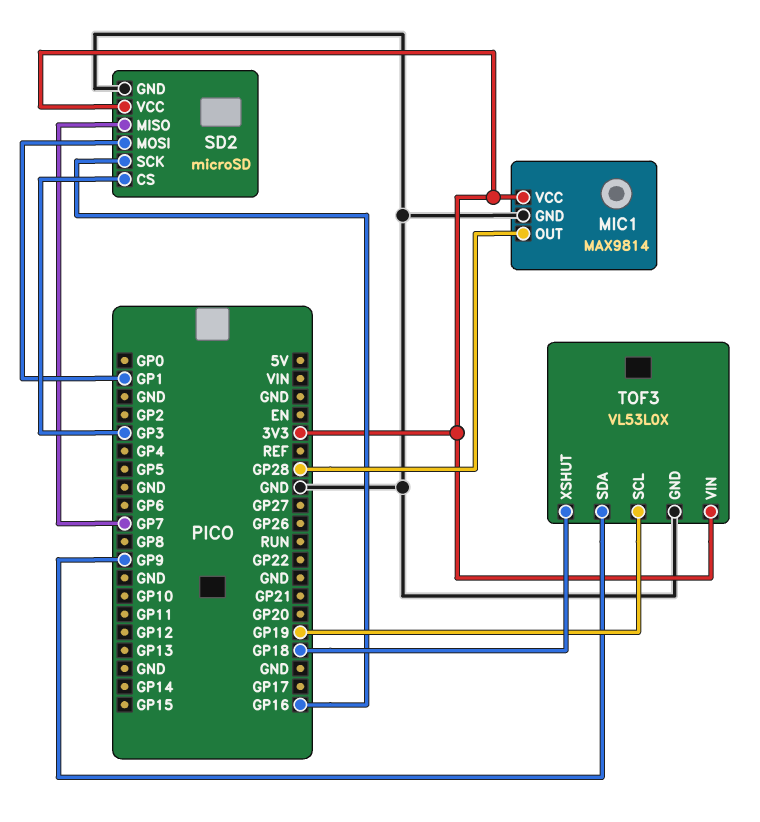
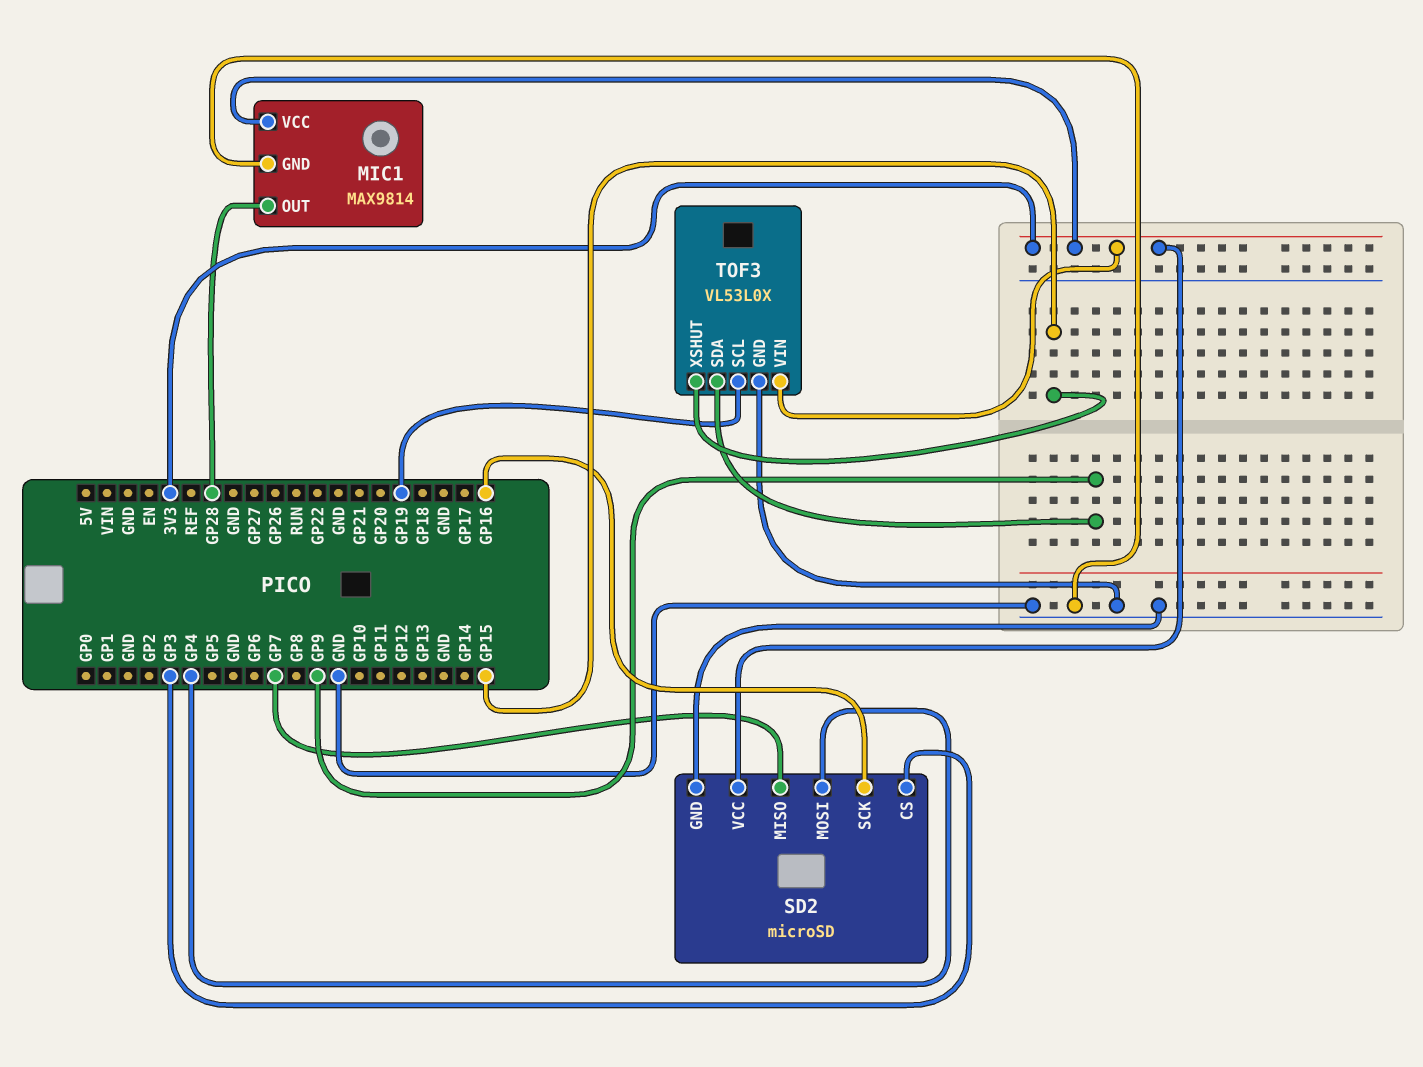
SD2 pin MOSI: GP1 -> GP4
TOF3 pin XSHUT: GP18 -> GP15

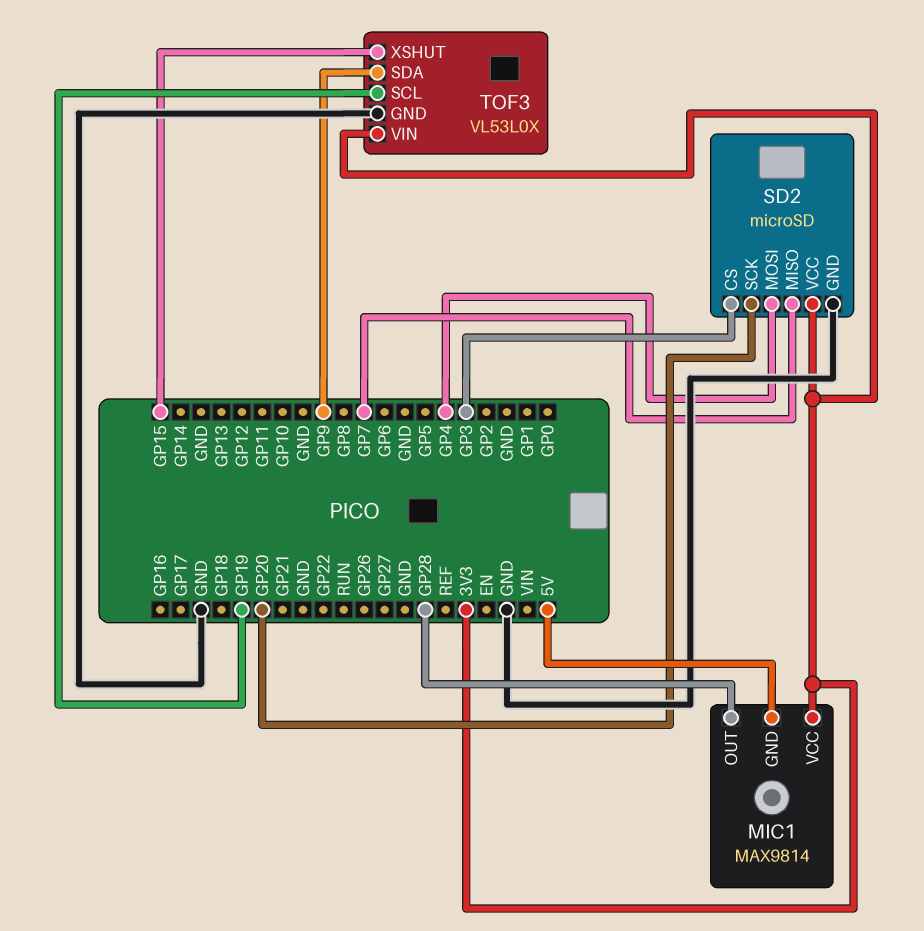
MIC1 pin GND: GND -> 5V
SD2 pin SCK: GP16 -> GP20

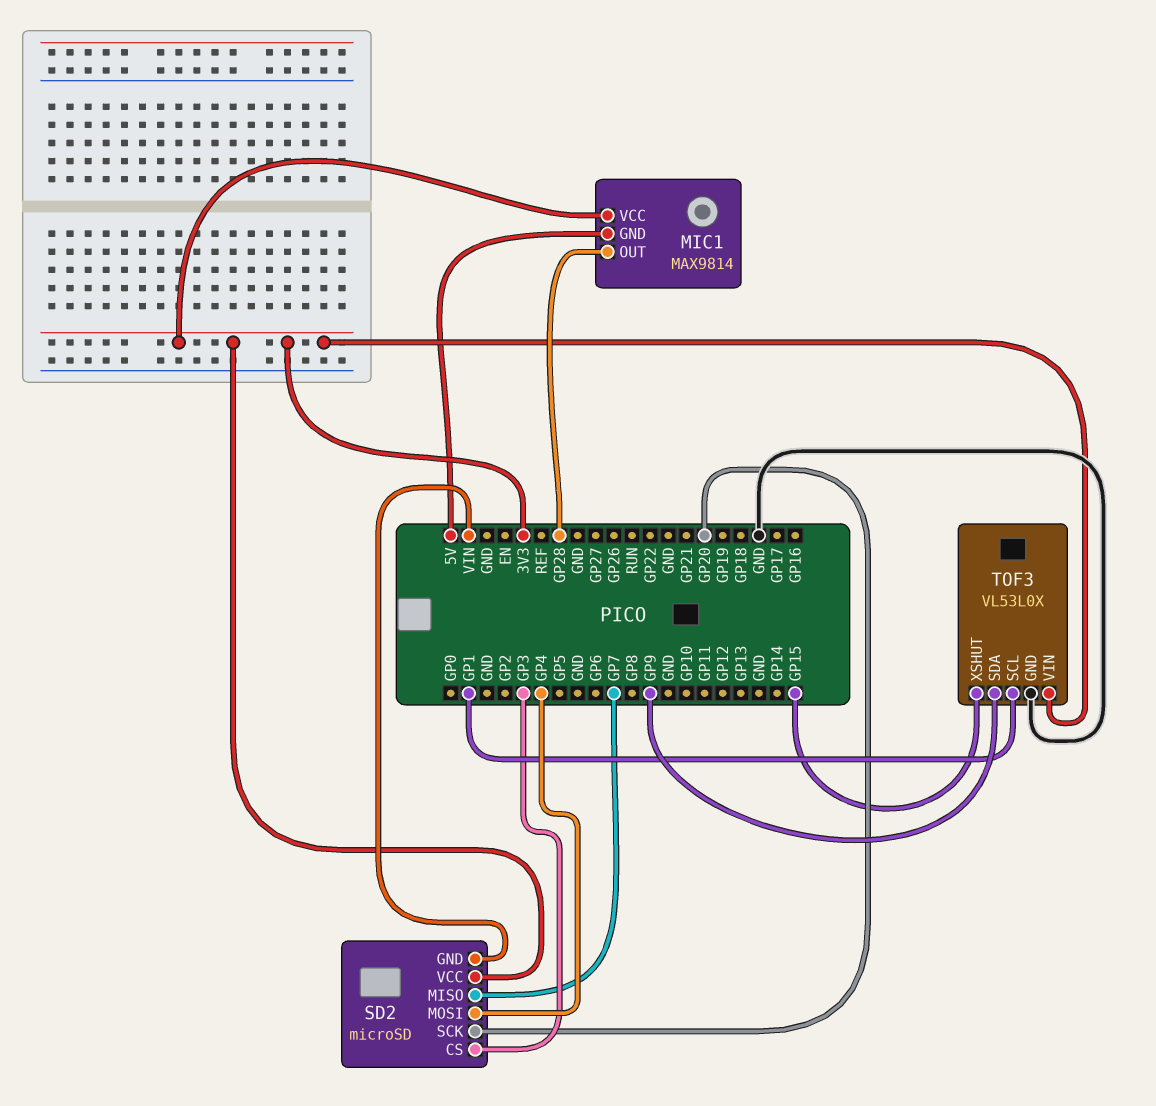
SD2 pin GND: GND -> VIN
TOF3 pin SCL: GP19 -> GP1

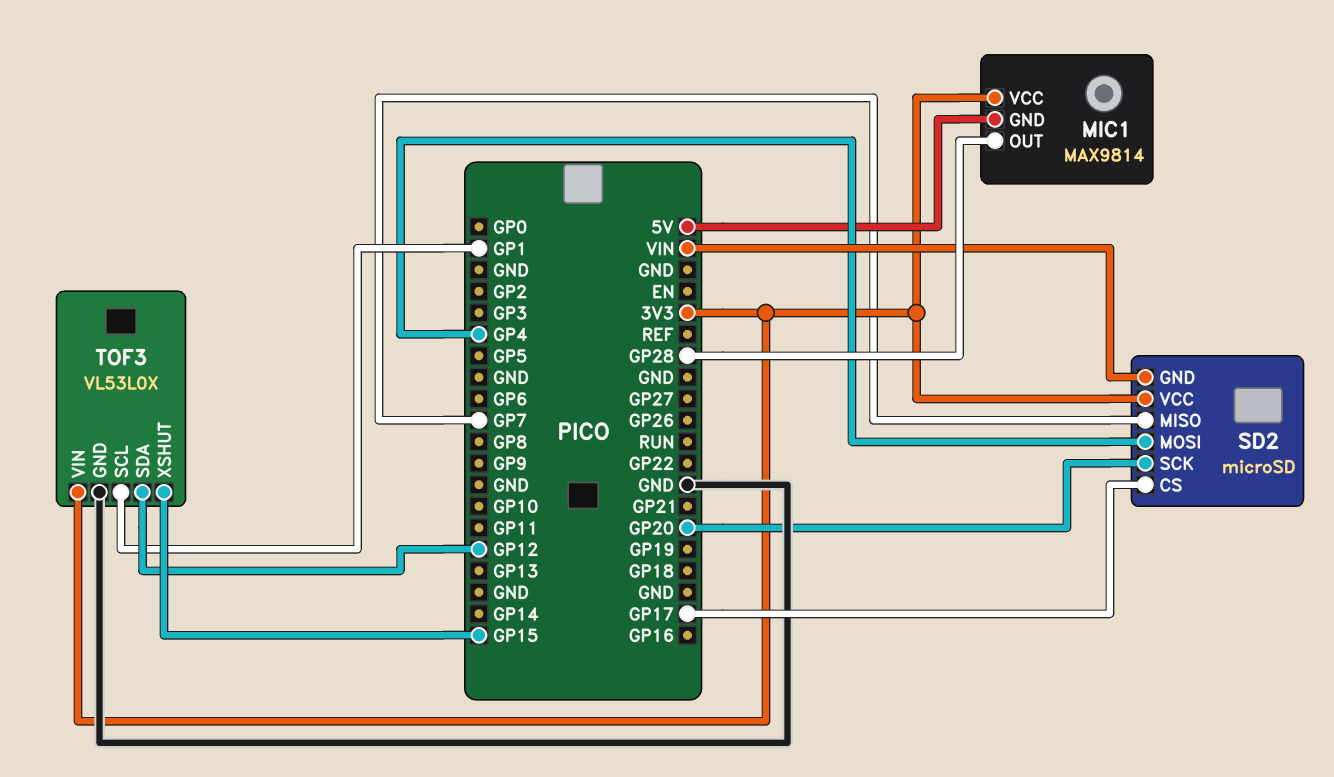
SD2 pin CS: GP3 -> GP17
TOF3 pin SDA: GP9 -> GP12

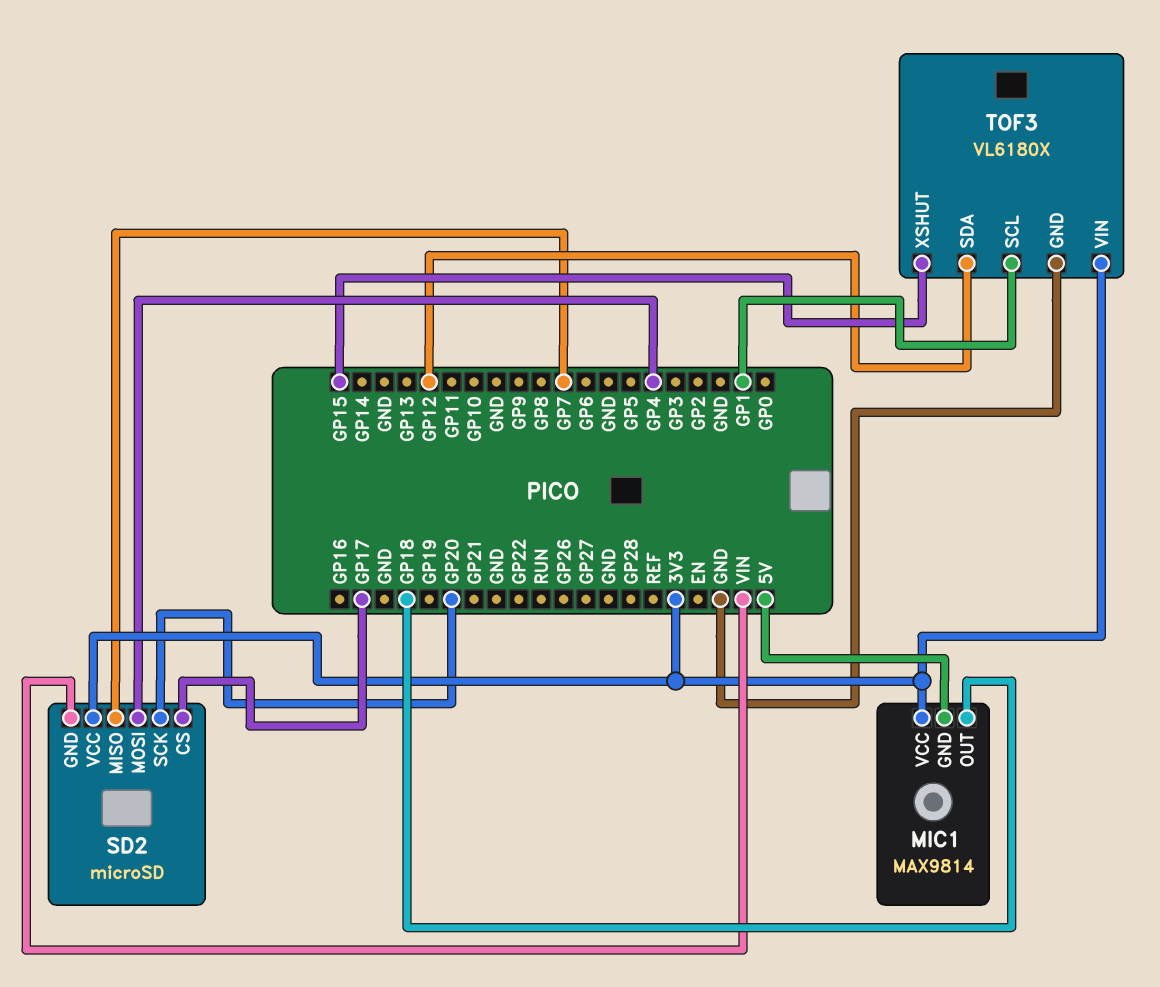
MIC1 pin OUT: GP28 -> GP18
TOF3: VL53L0X -> VL6180X

